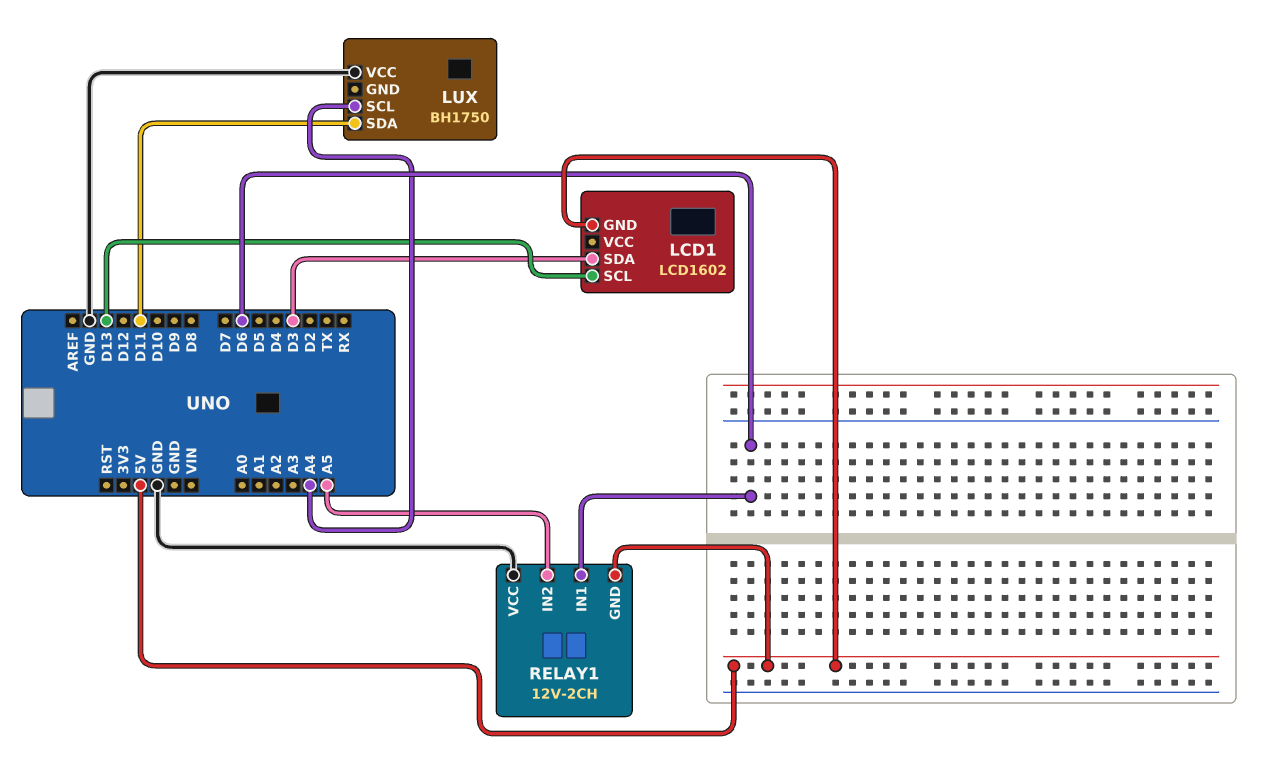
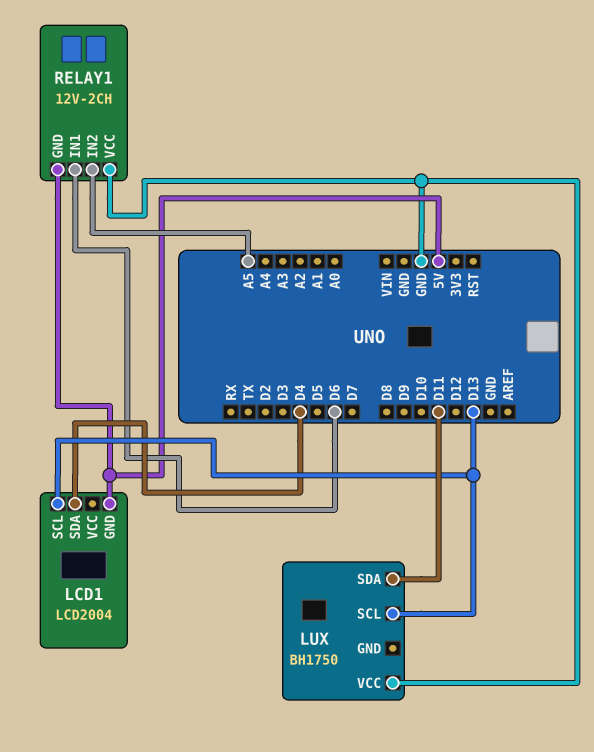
LCD1: LCD1602 -> LCD2004
LCD1 pin SDA: D3 -> D4
LUX pin SCL: A4 -> D13

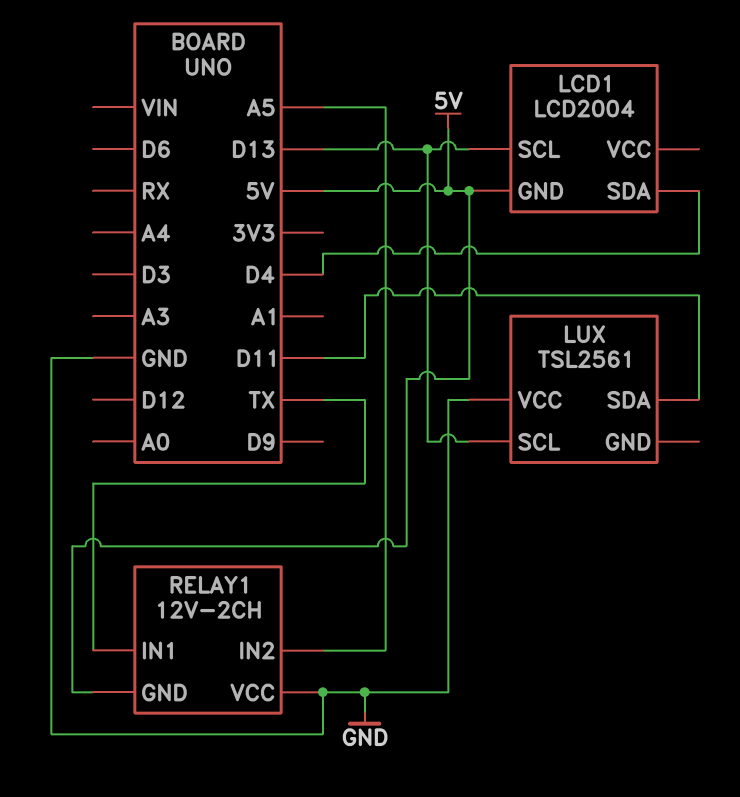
LUX: BH1750 -> TSL2561
RELAY1 pin IN1: D6 -> TX

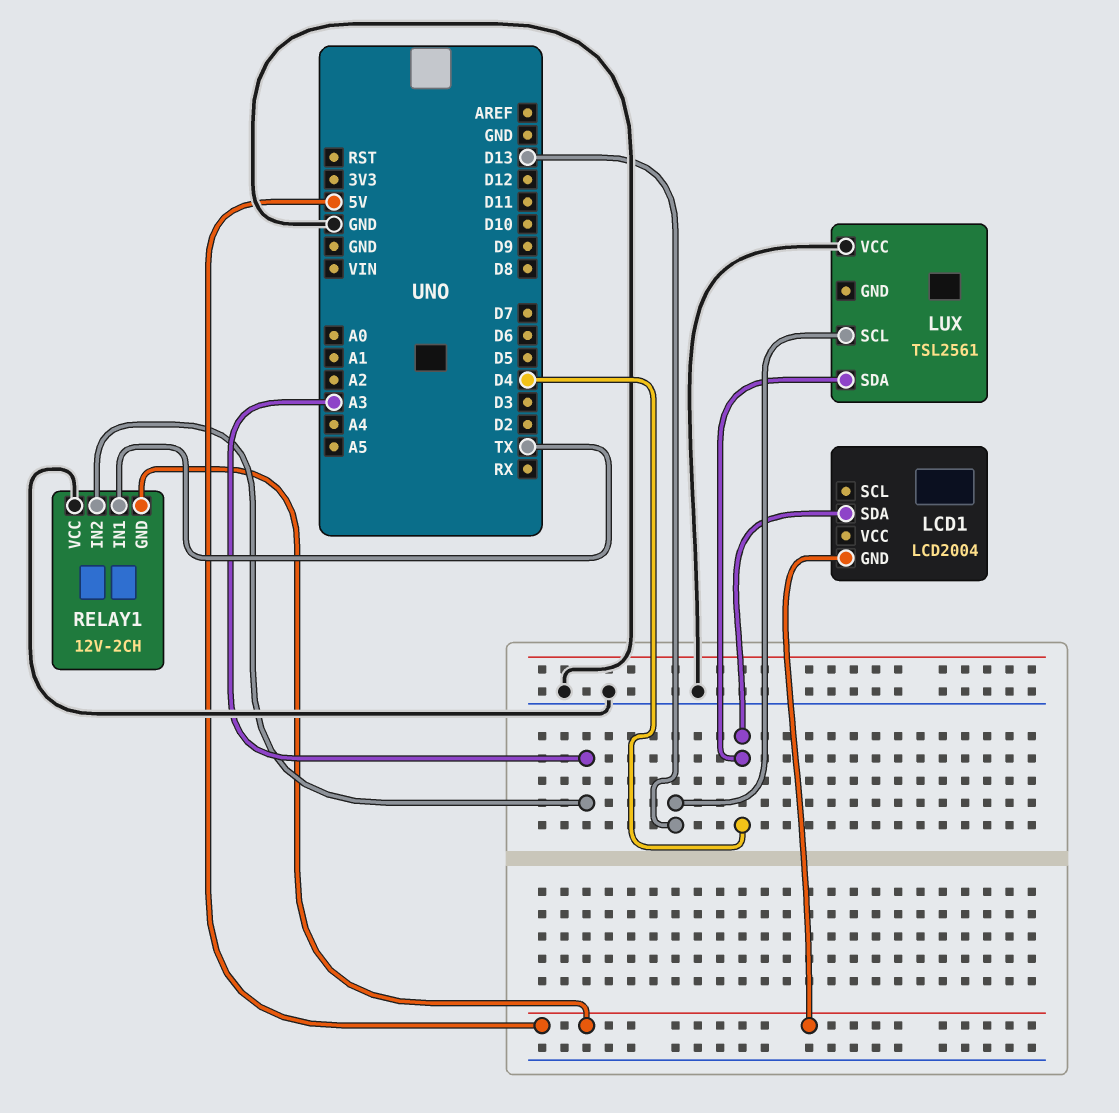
LCD1 pin SCL: D13 -> none
LUX pin SDA: D11 -> D4
RELAY1 pin IN2: A5 -> A3

